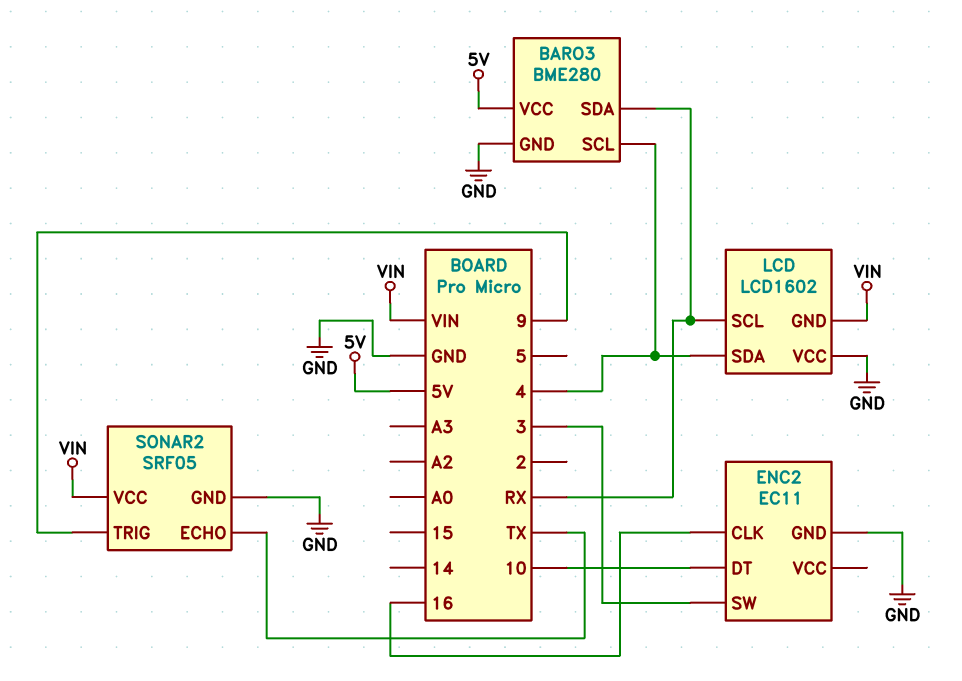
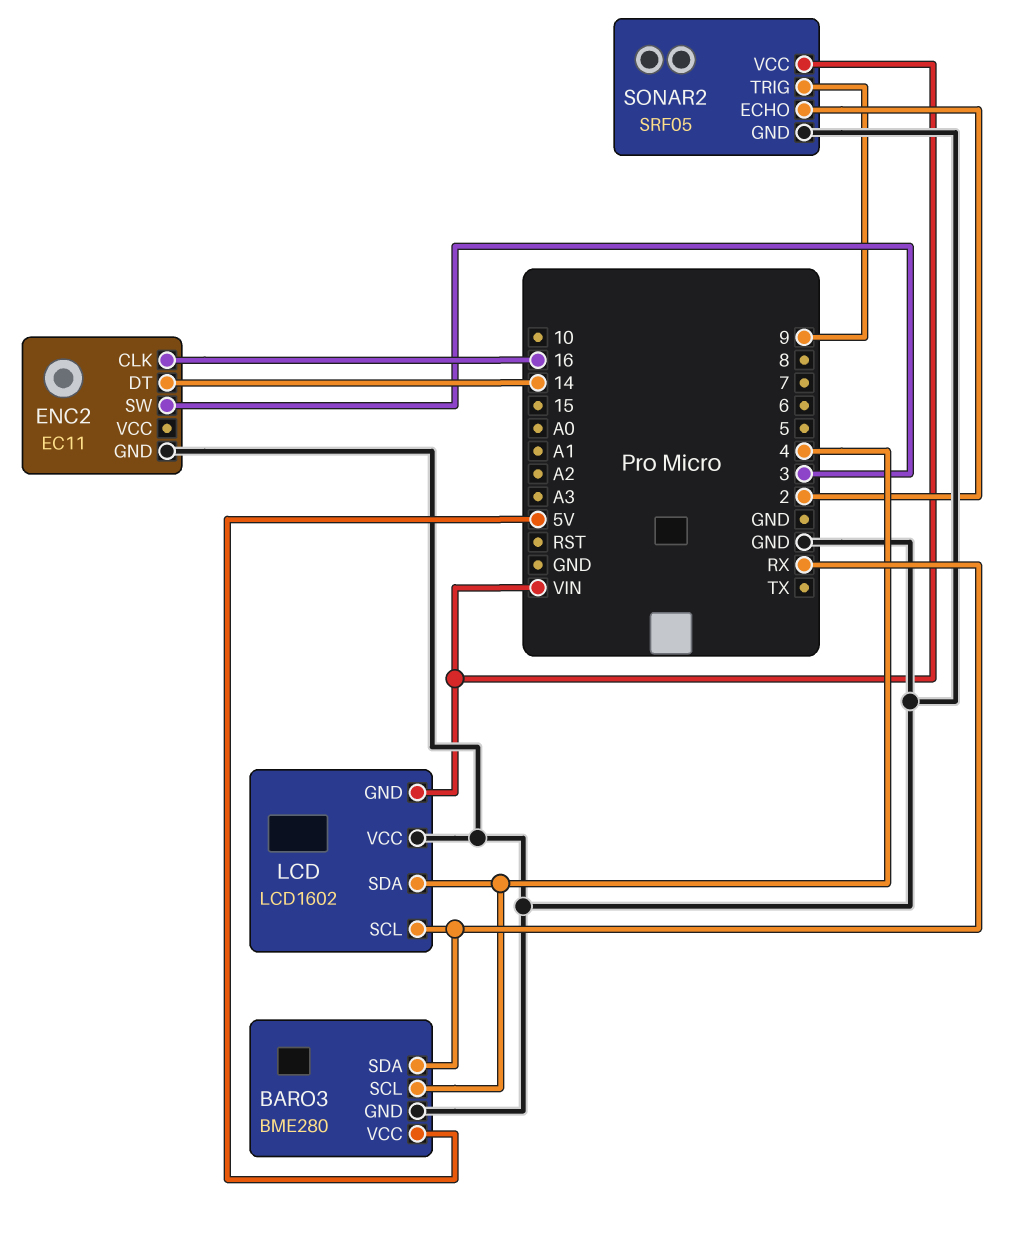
ENC2 pin DT: 10 -> 14
SONAR2 pin ECHO: TX -> 2

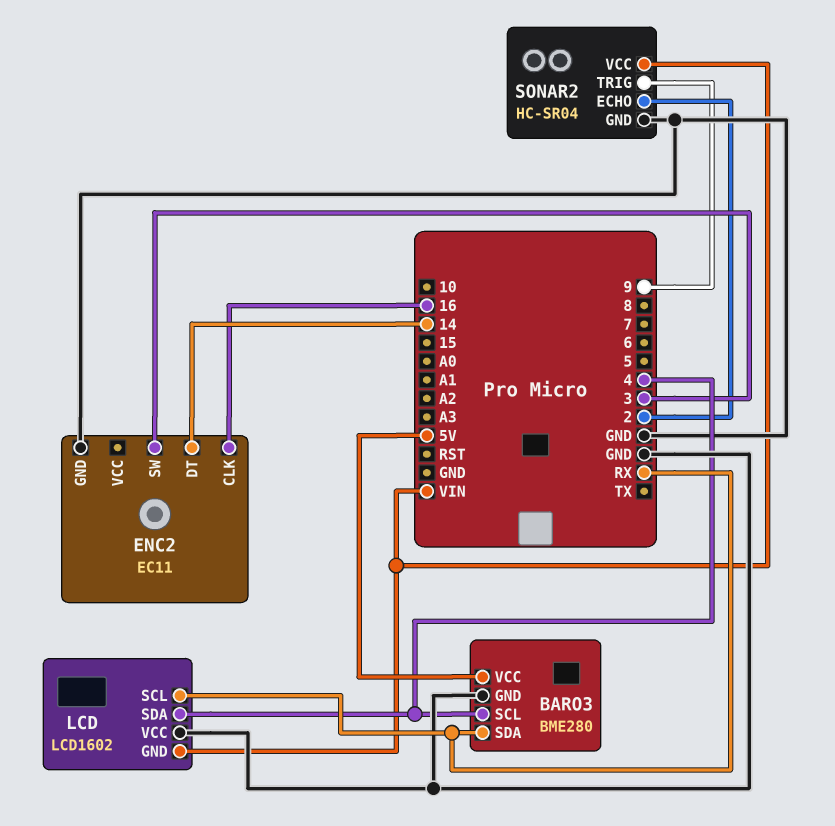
SONAR2: SRF05 -> HC-SR04

